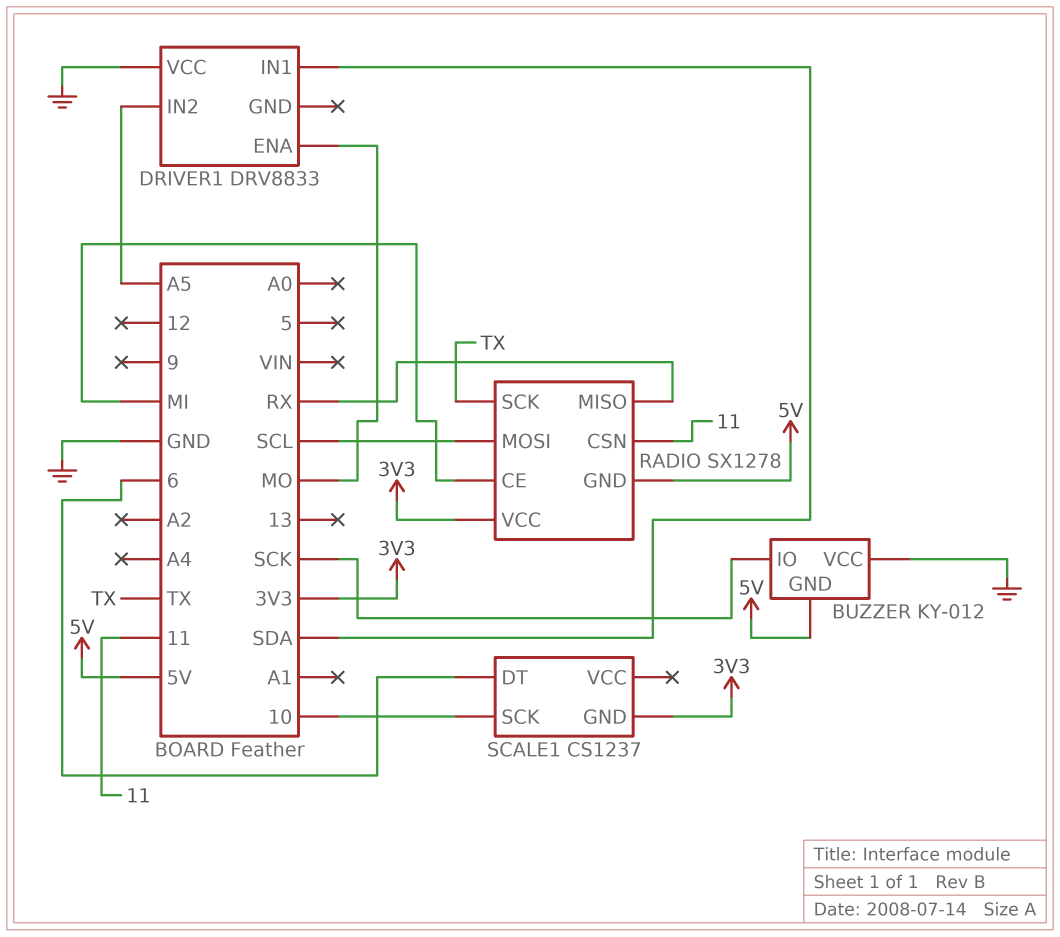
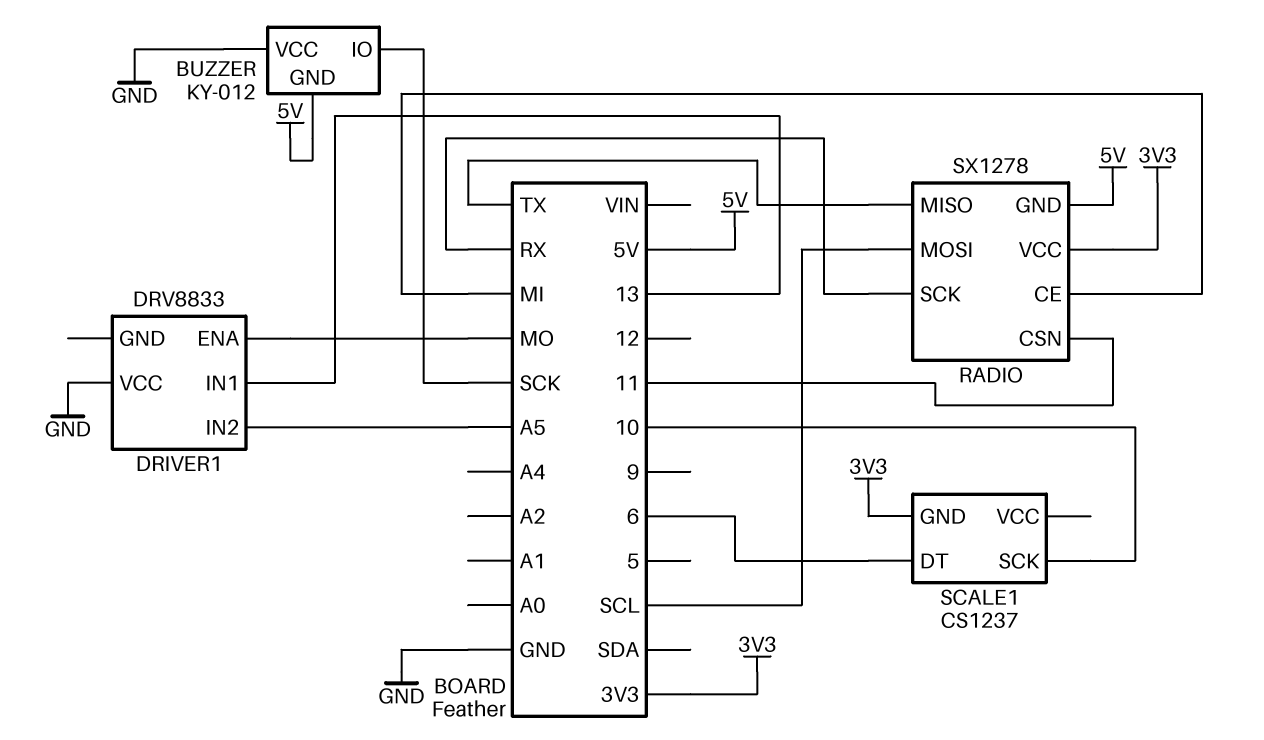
DRIVER1 pin IN1: SDA -> 13
RADIO pin MISO: RX -> TX
RADIO pin SCK: TX -> RX

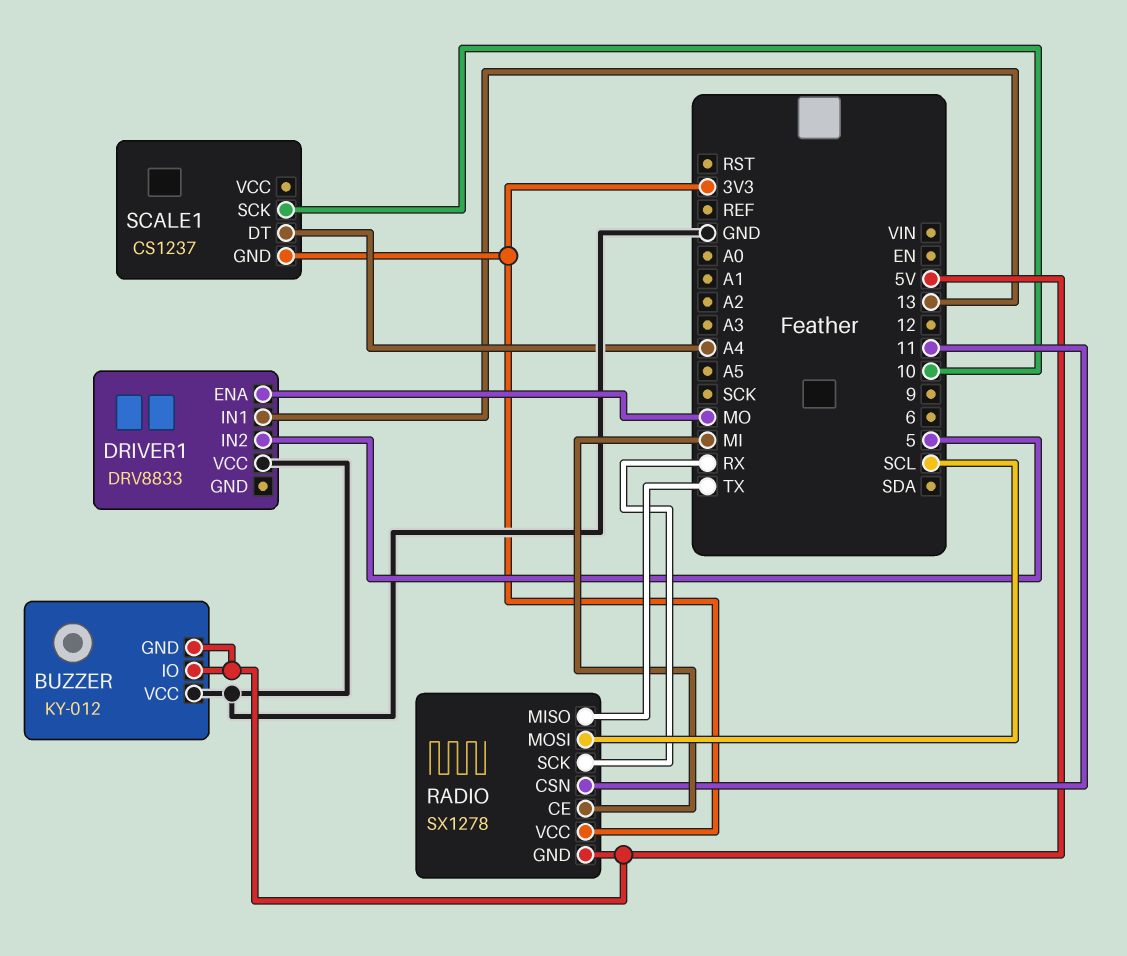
BUZZER pin IO: SCK -> 5V
DRIVER1 pin IN2: A5 -> 5
SCALE1 pin DT: 6 -> A4

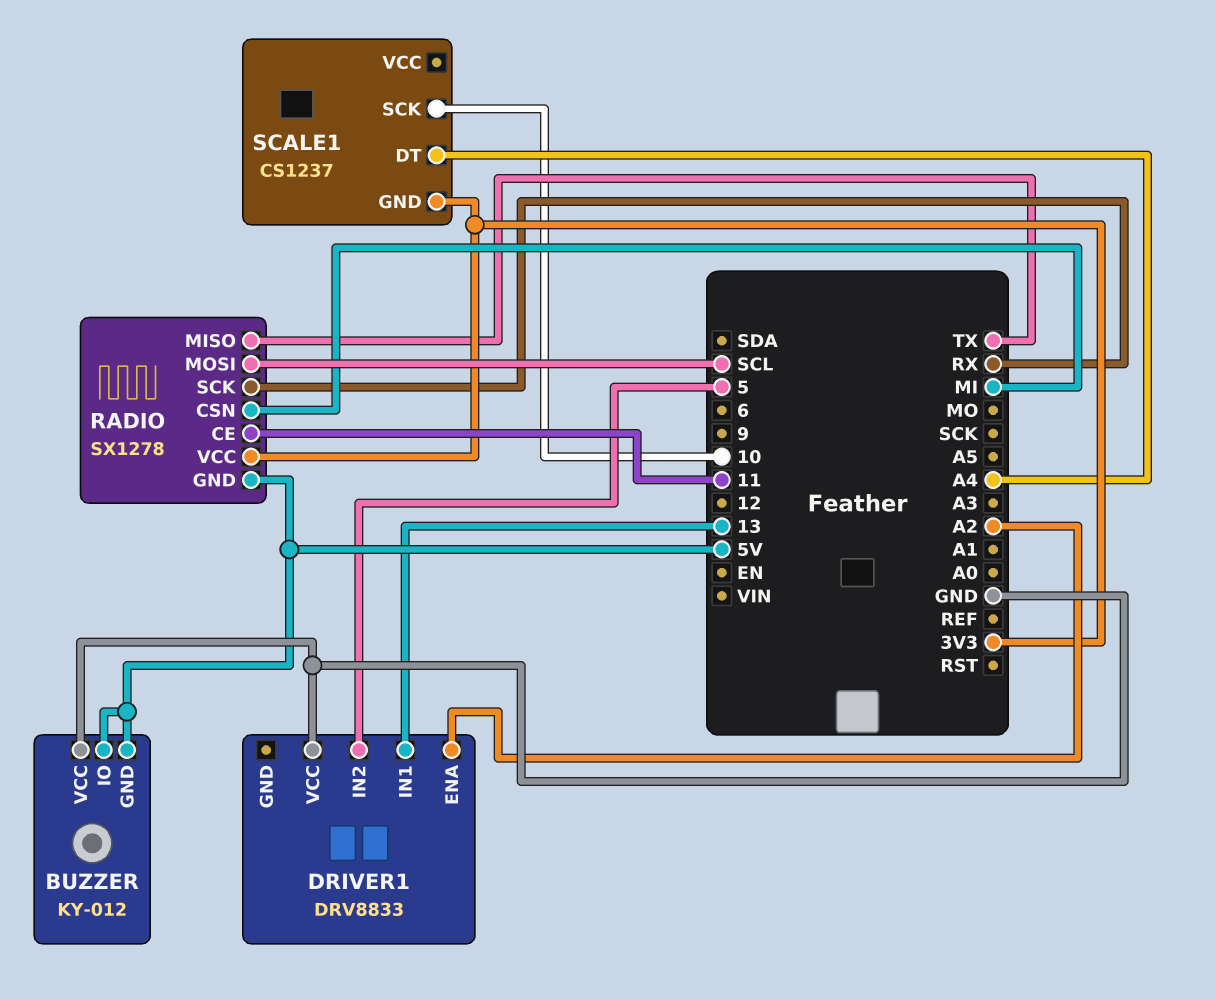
DRIVER1 pin ENA: MO -> A2
RADIO pin CE: MI -> 11
RADIO pin CSN: 11 -> MI

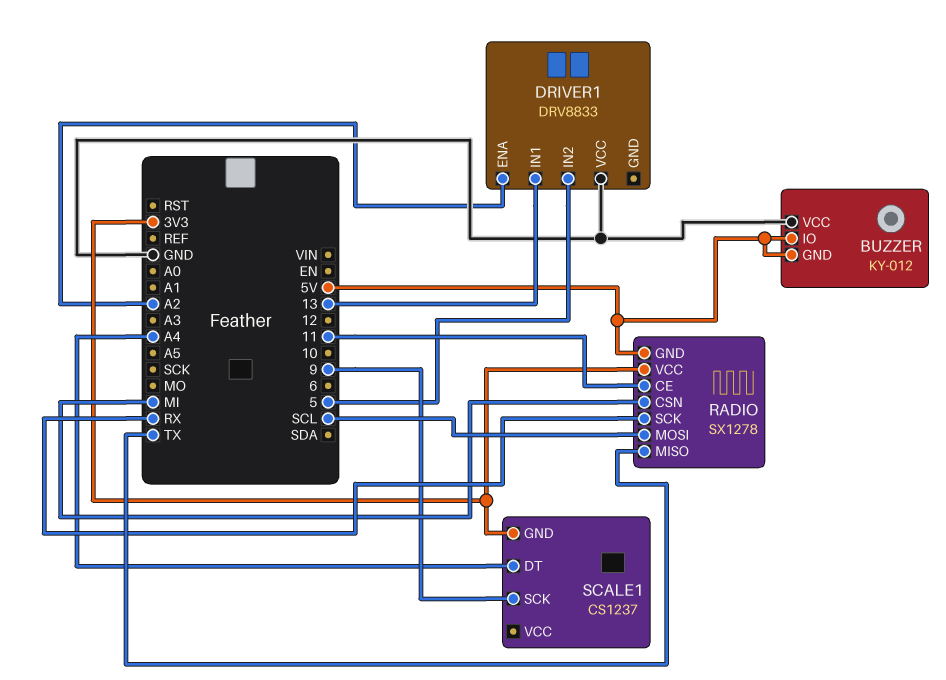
SCALE1 pin SCK: 10 -> 9

